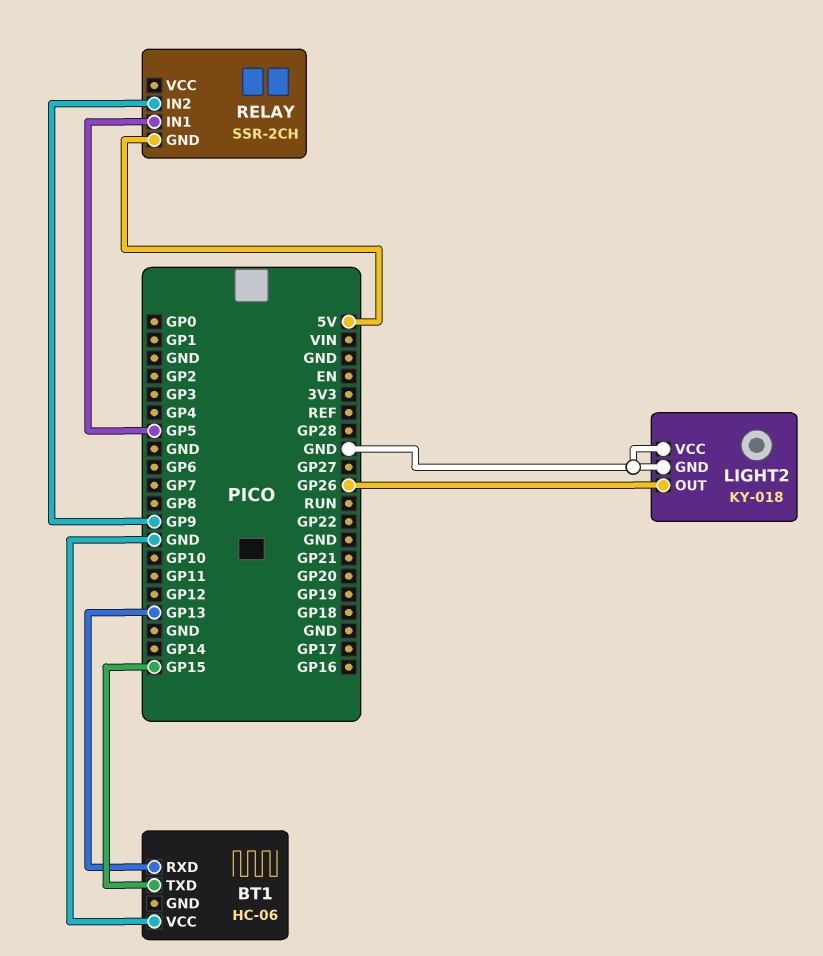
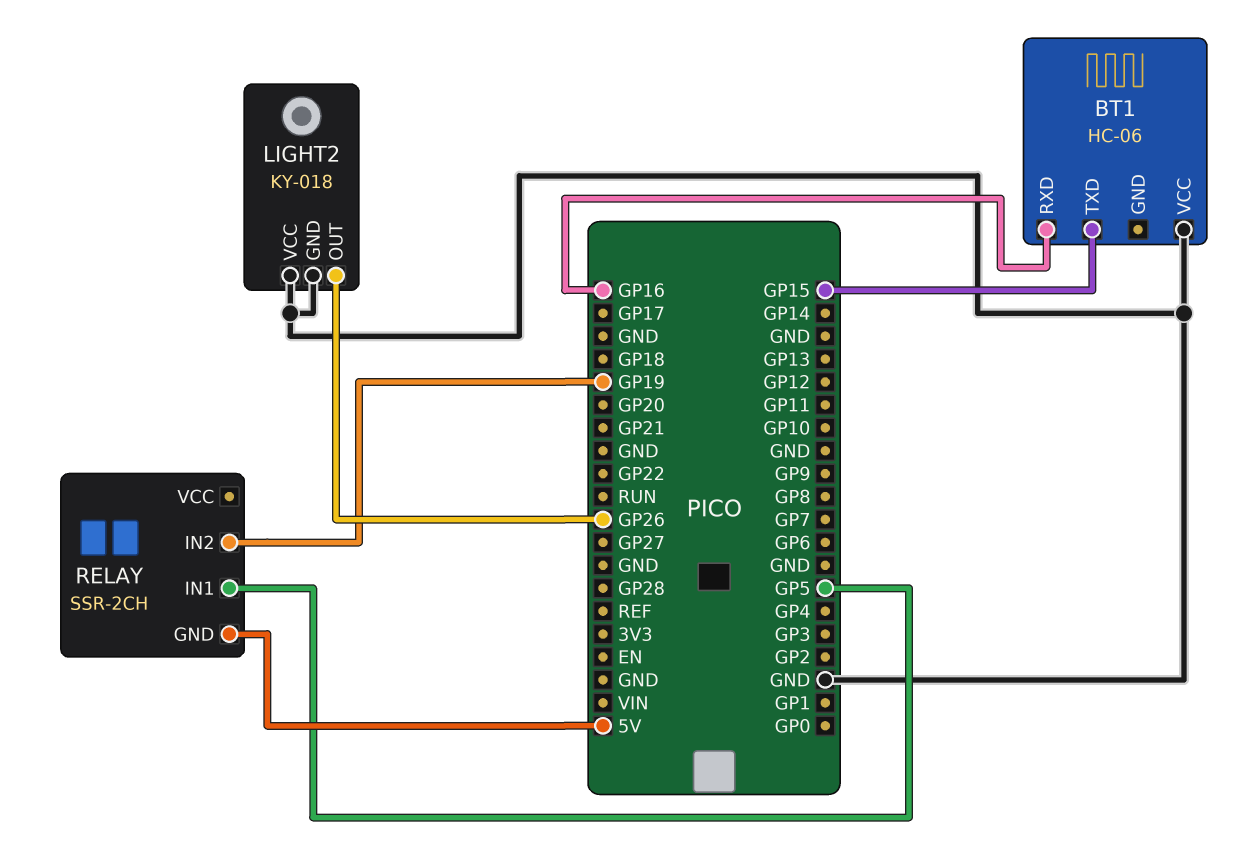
BT1 pin RXD: GP13 -> GP16
RELAY pin IN2: GP9 -> GP19

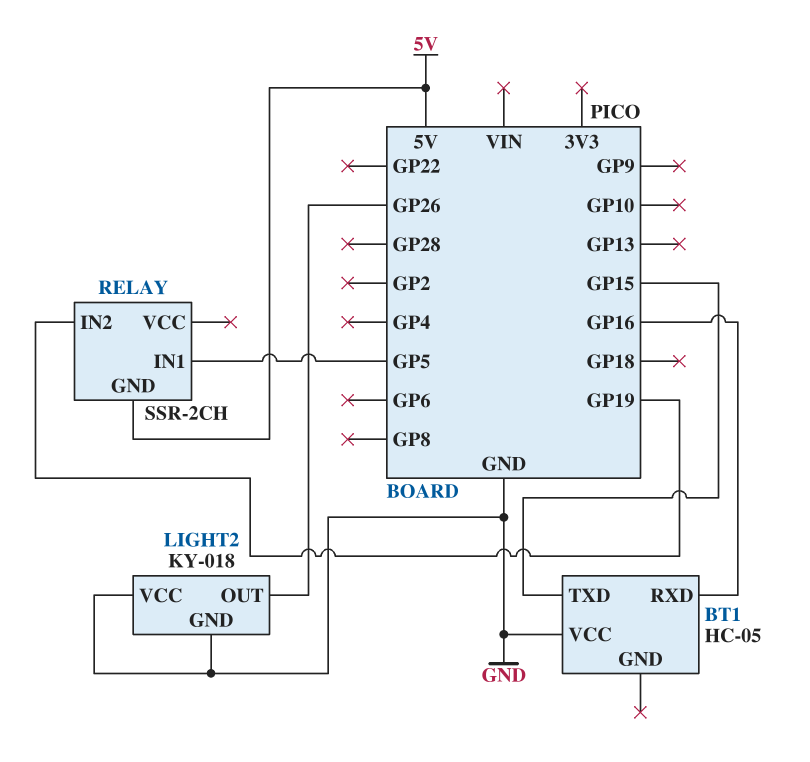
BT1: HC-06 -> HC-05

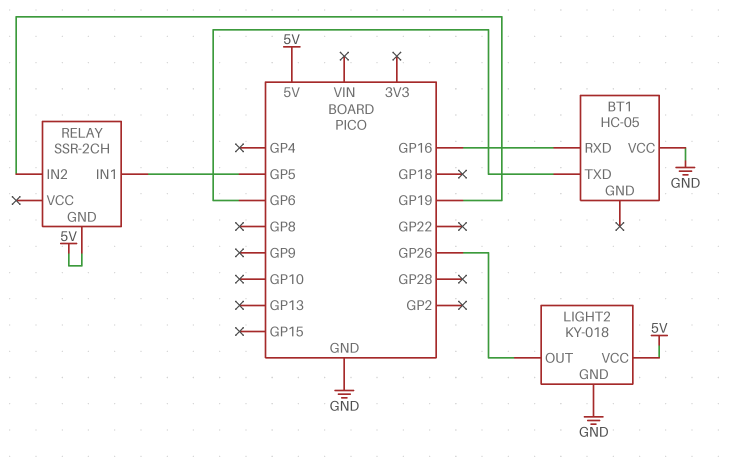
BT1 pin TXD: GP15 -> GP6
LIGHT2 pin VCC: GND -> 5V

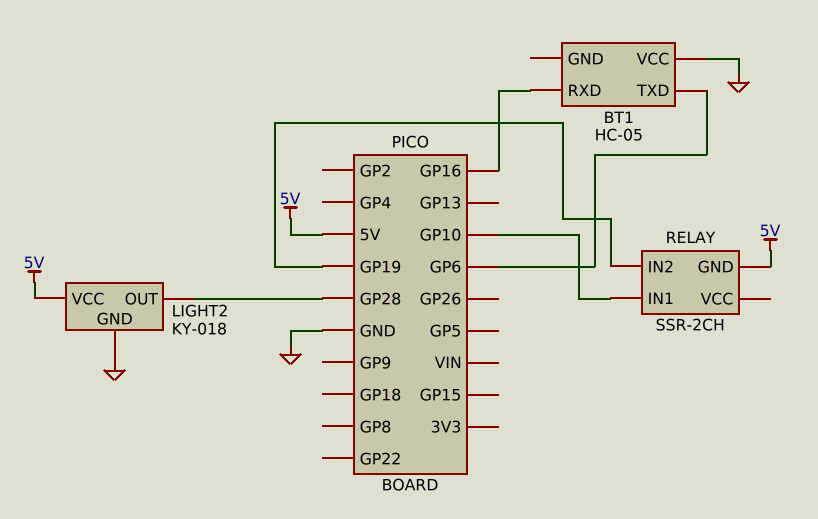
LIGHT2 pin OUT: GP26 -> GP28
RELAY pin IN1: GP5 -> GP10

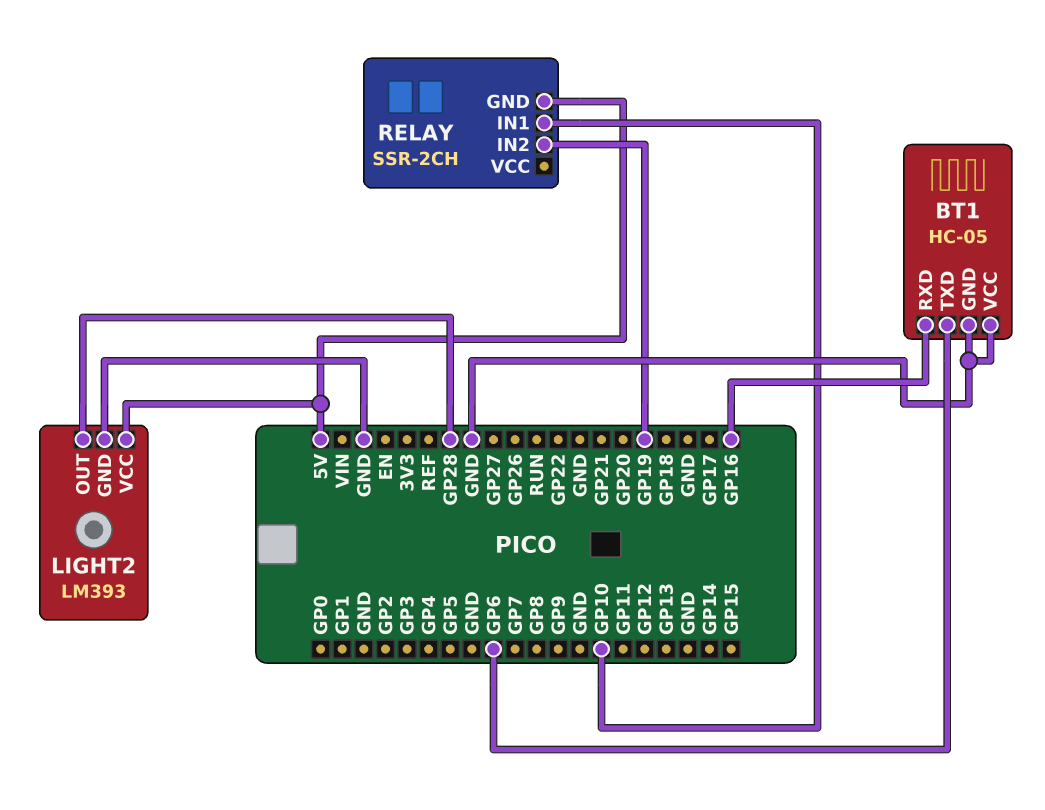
BT1 pin GND: none -> GND
LIGHT2: KY-018 -> LM393

